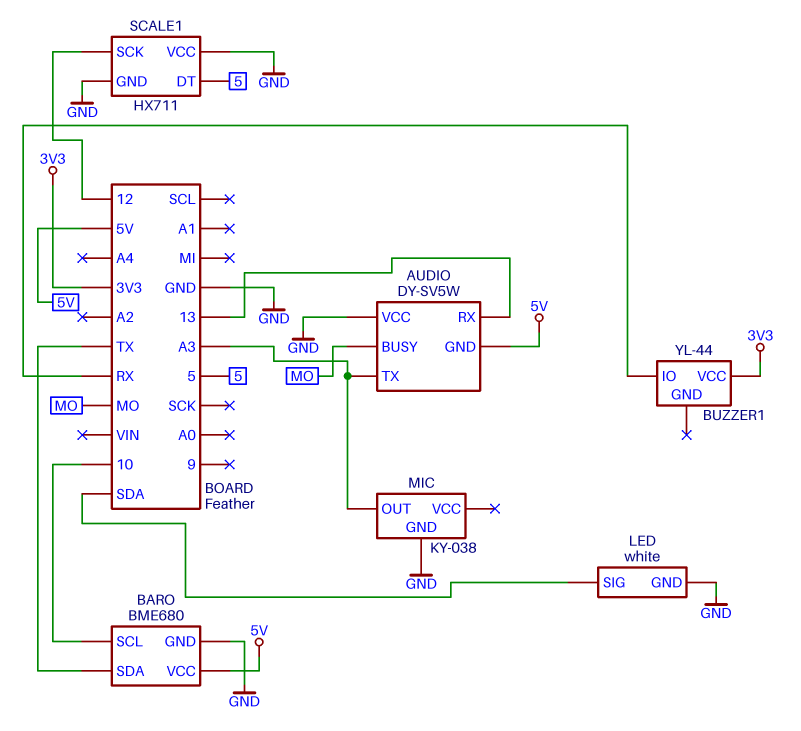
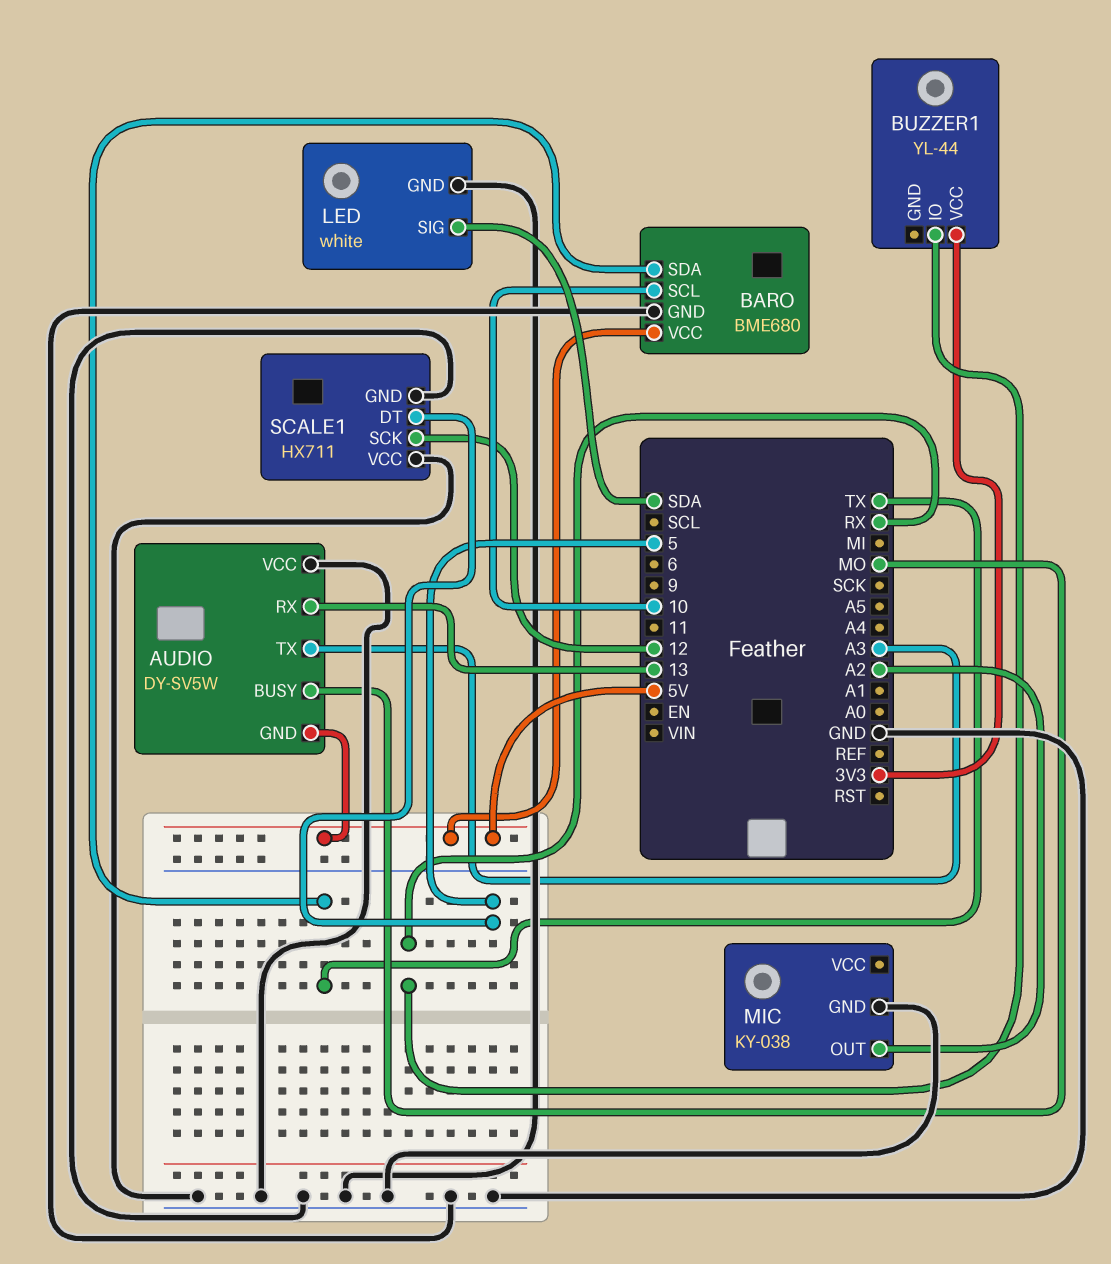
MIC pin OUT: A3 -> A2

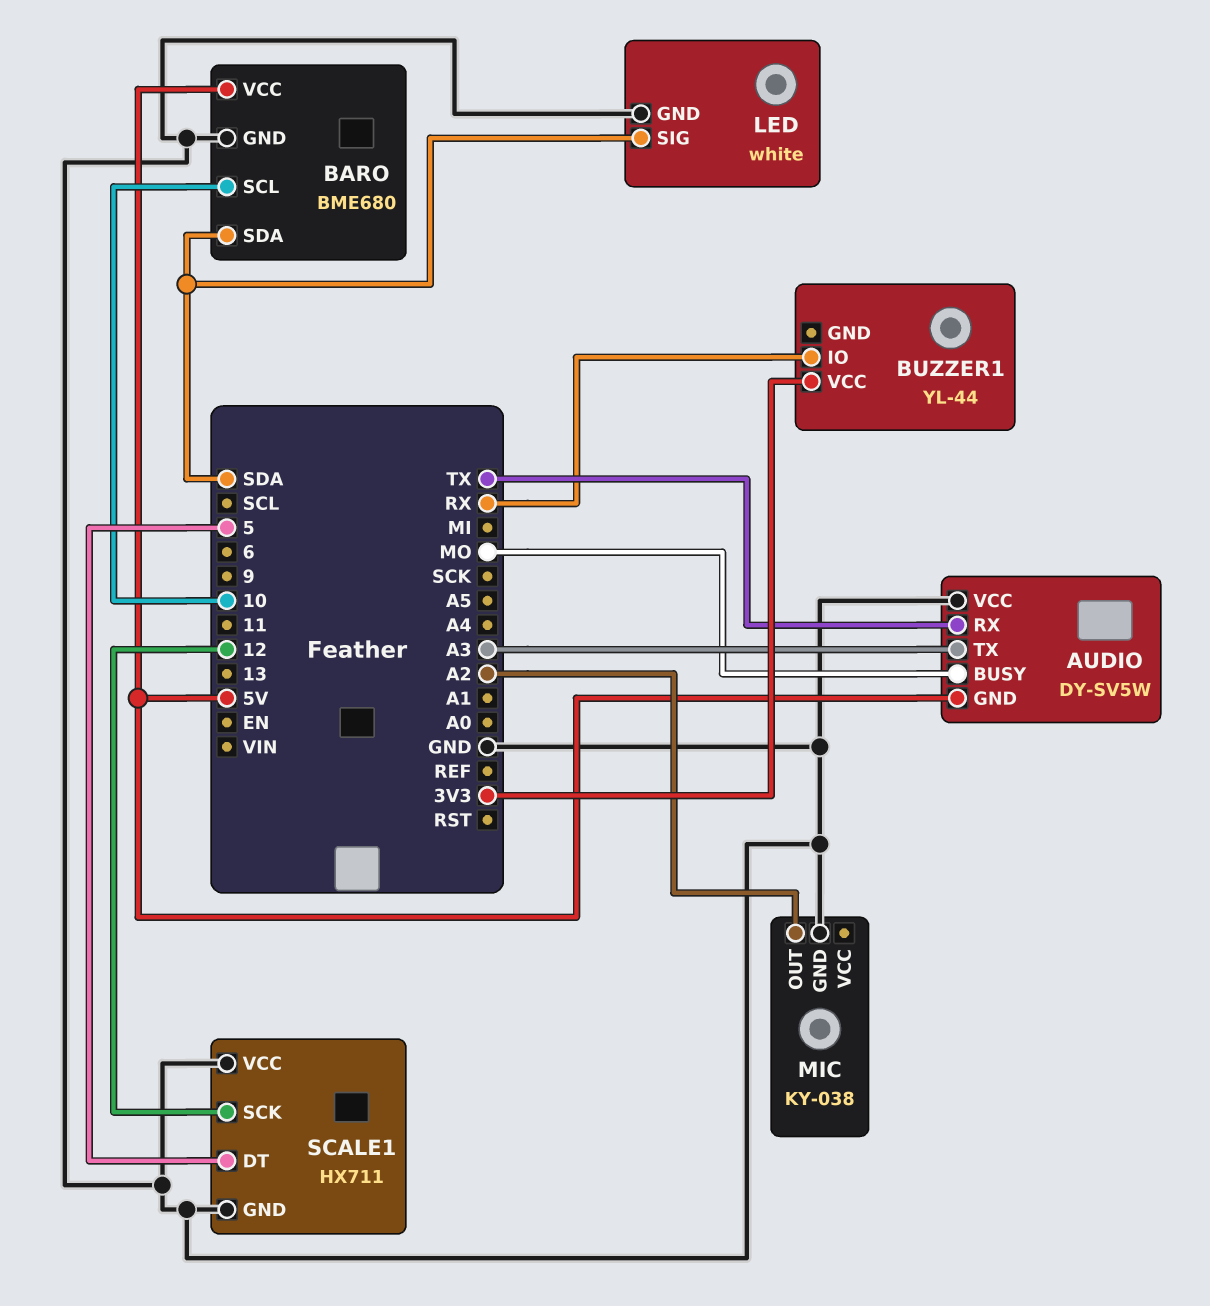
AUDIO pin RX: 13 -> TX
BARO pin SDA: TX -> SDA

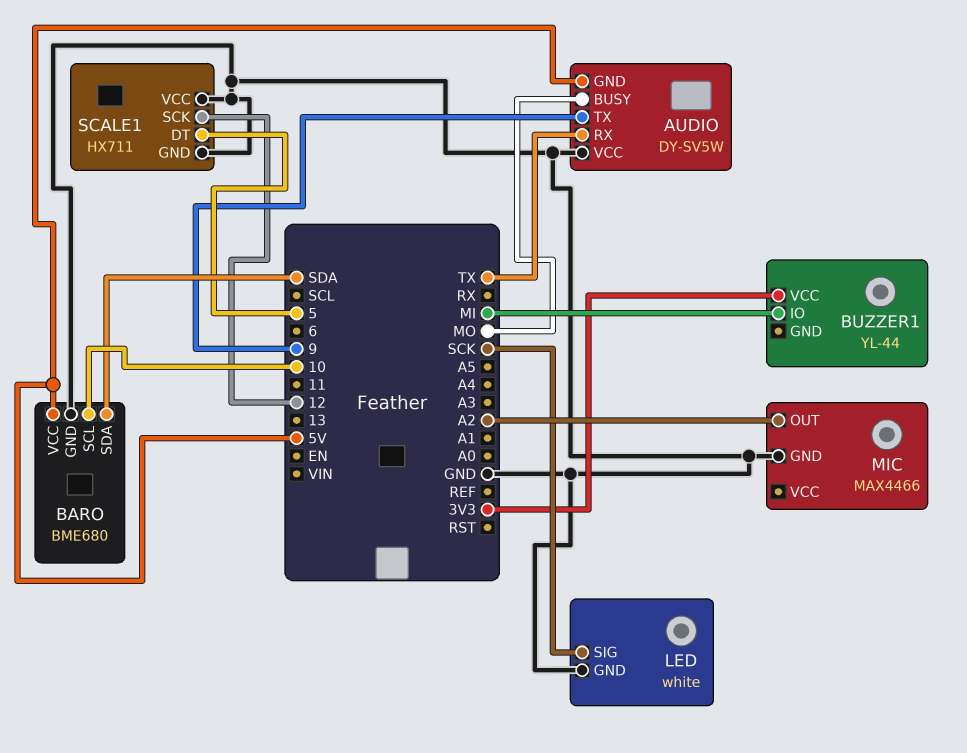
AUDIO pin TX: A3 -> 9
BUZZER1 pin IO: RX -> MI
LED pin SIG: SDA -> SCK
MIC: KY-038 -> MAX4466

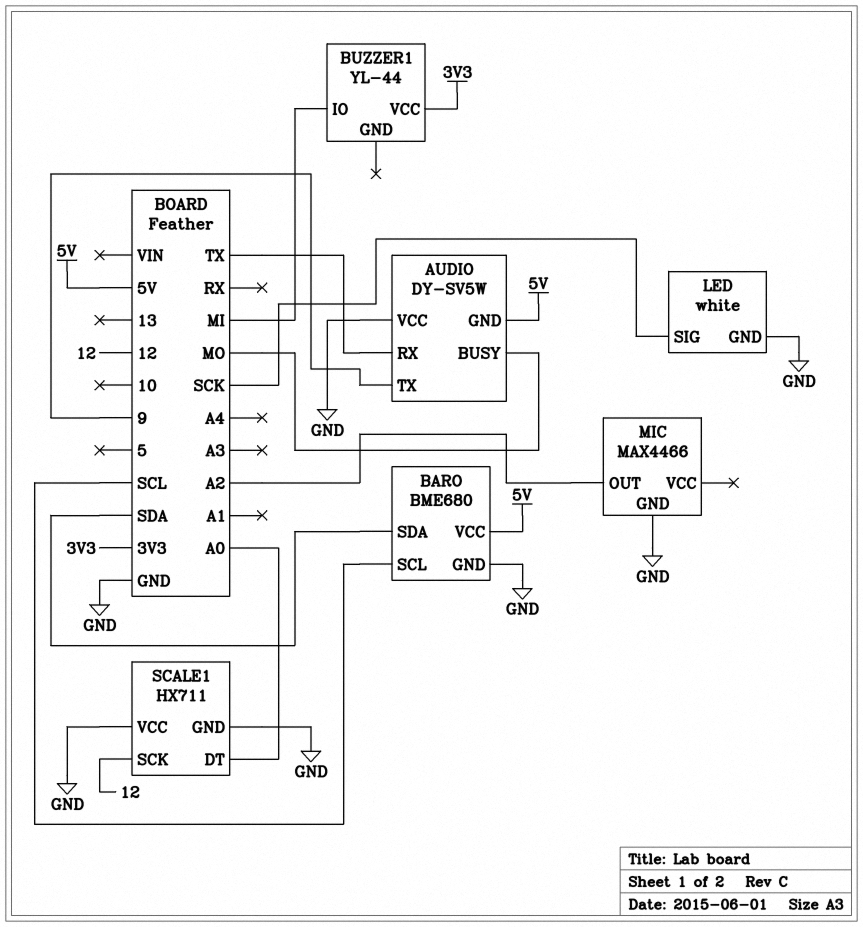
BARO pin SCL: 10 -> SCL
SCALE1 pin DT: 5 -> A0

